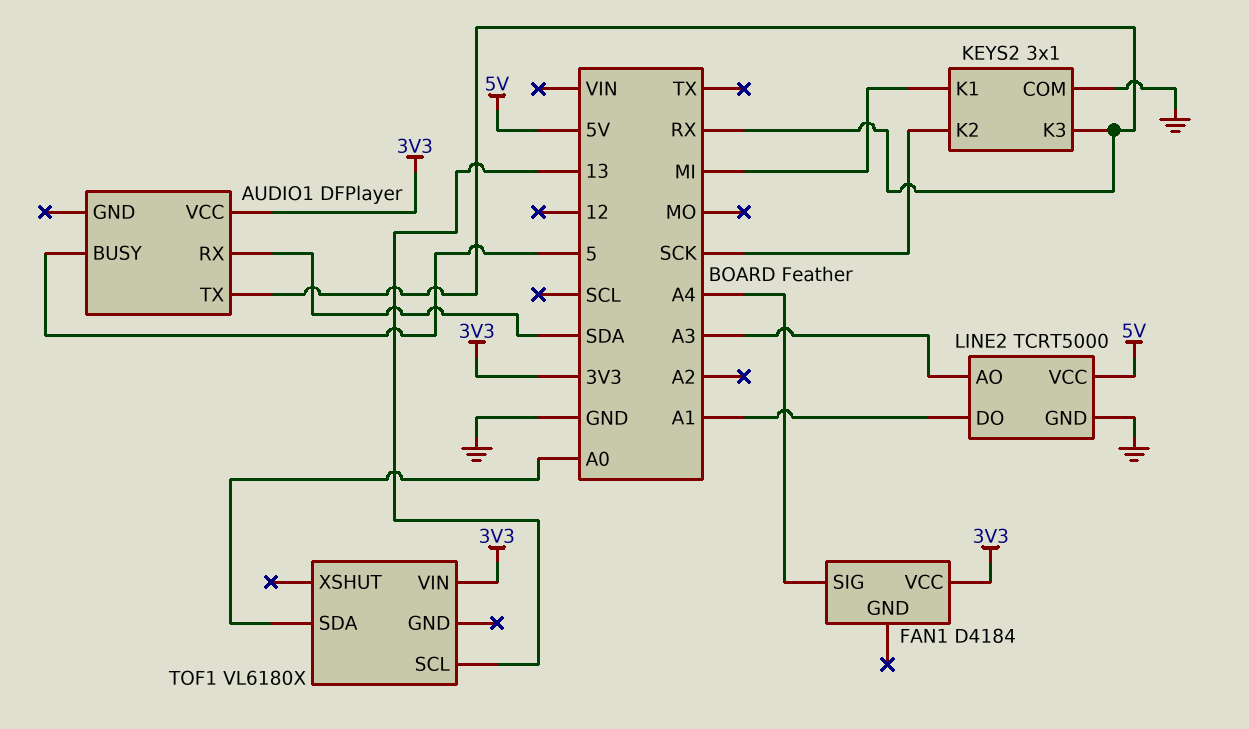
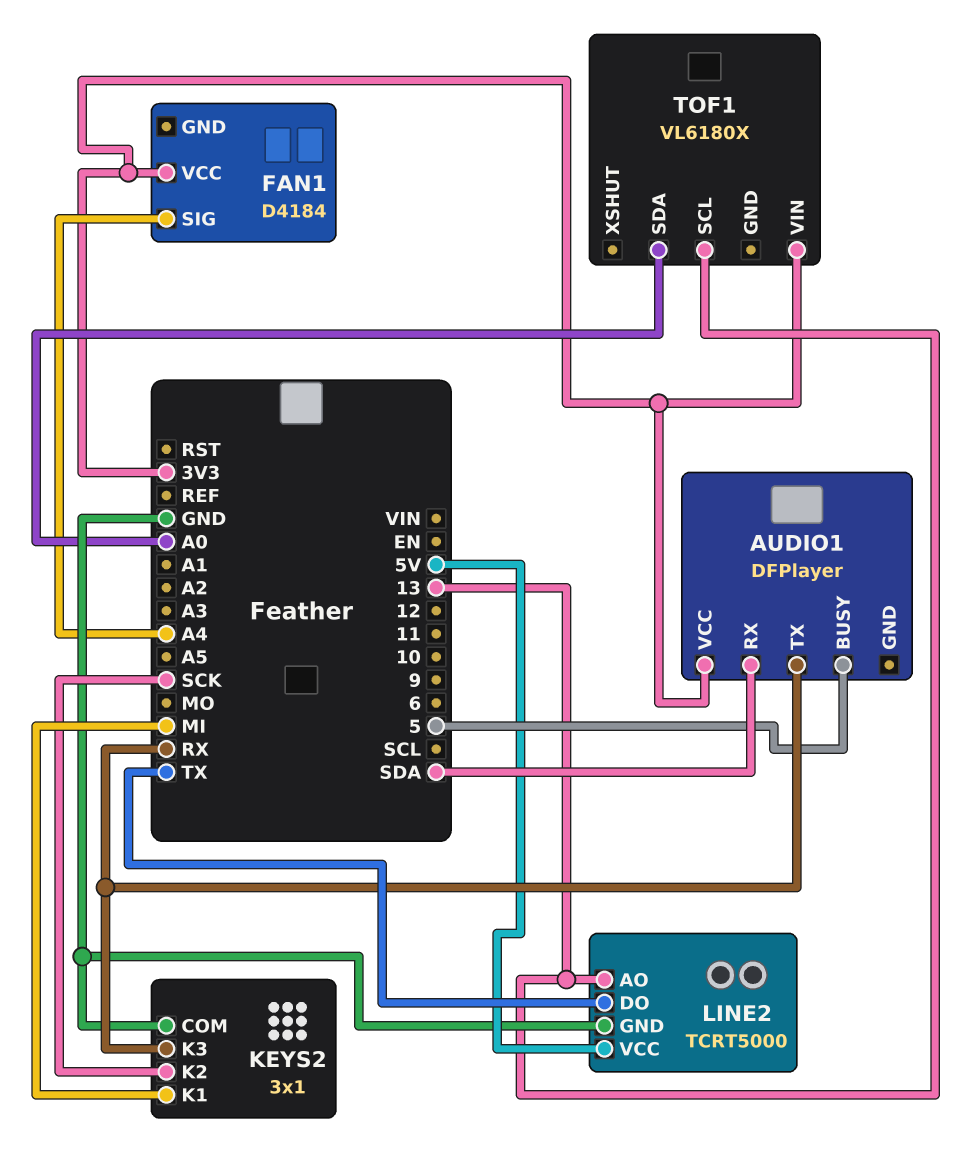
LINE2 pin AO: A3 -> 13
LINE2 pin DO: A1 -> TX

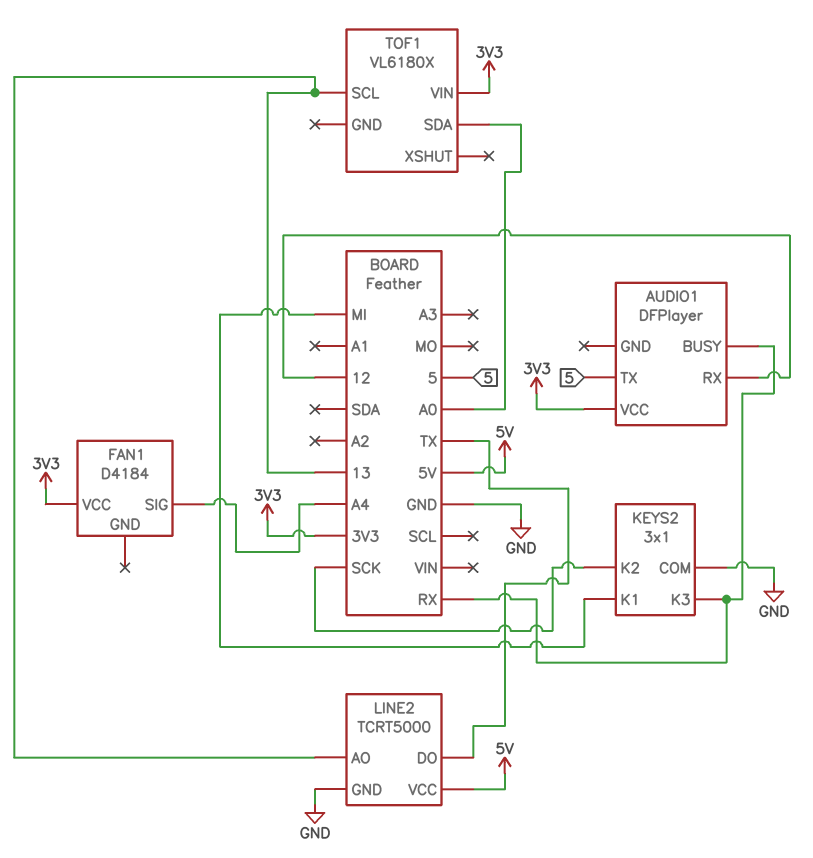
AUDIO1 pin BUSY: 5 -> RX
AUDIO1 pin RX: SDA -> 12
AUDIO1 pin TX: RX -> 5

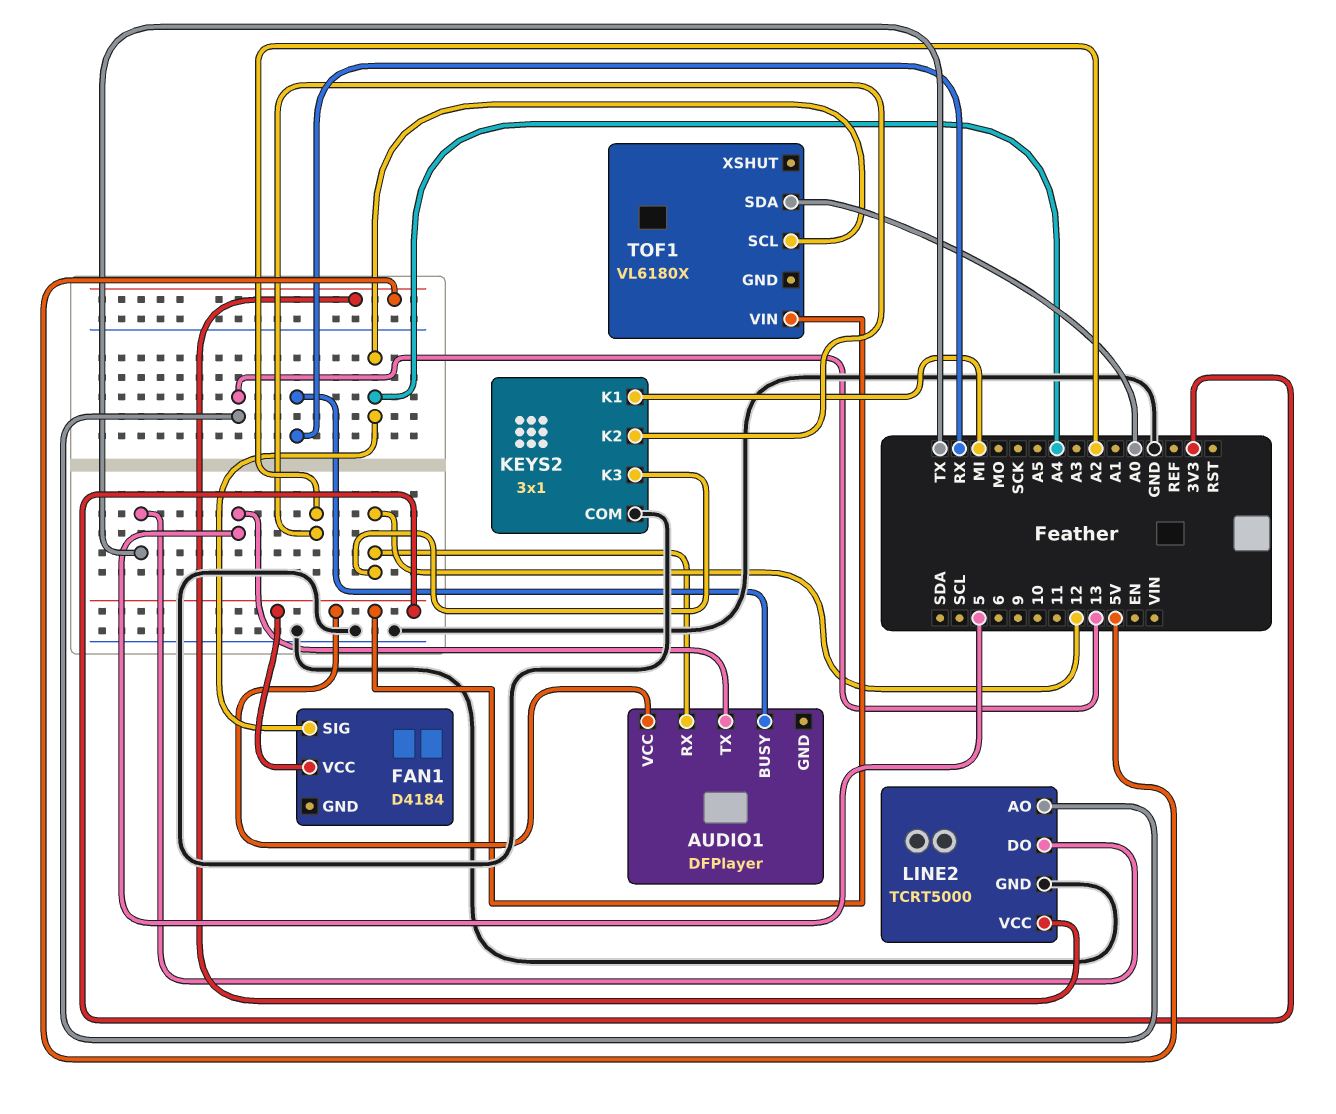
KEYS2 pin K2: SCK -> A2
KEYS2 pin K3: RX -> 12
TOF1 pin SCL: 13 -> A4

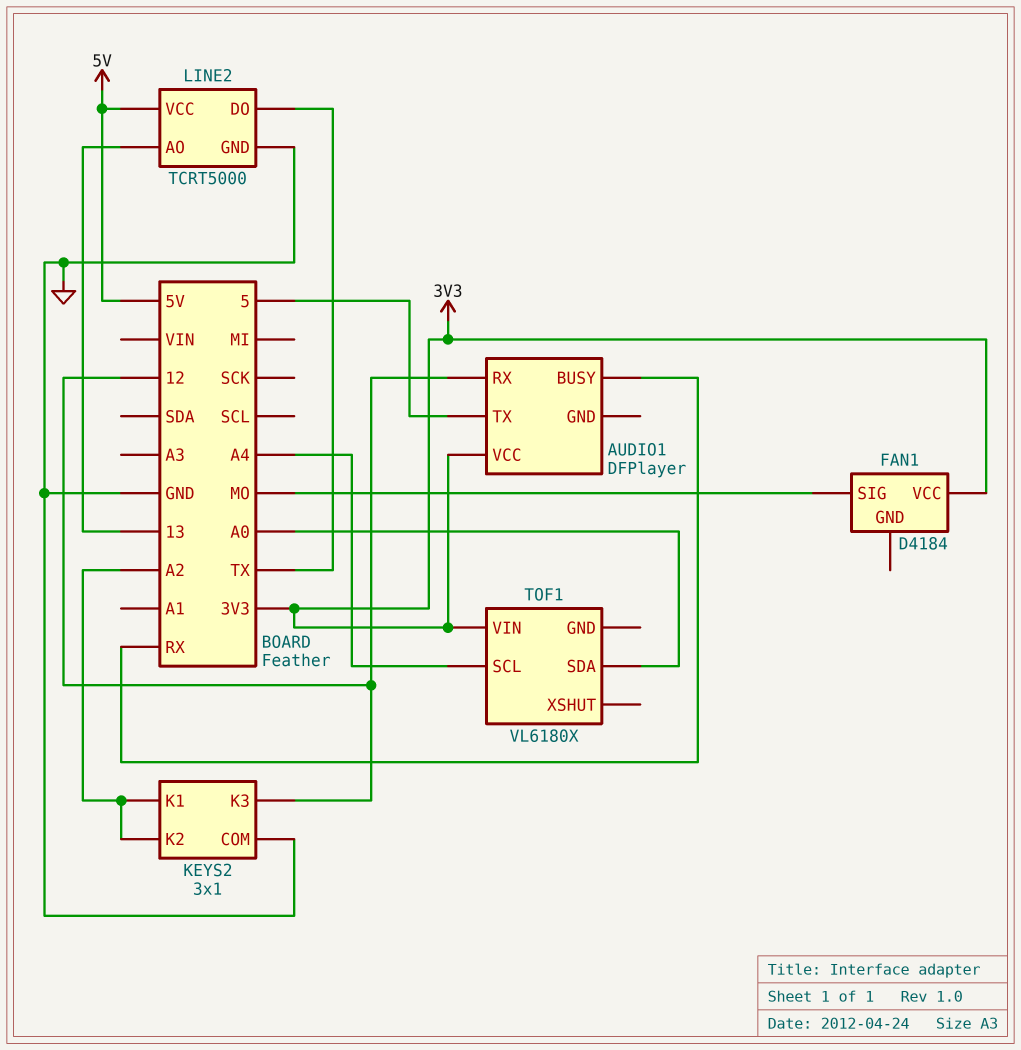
FAN1 pin SIG: A4 -> MO
KEYS2 pin K1: MI -> A2

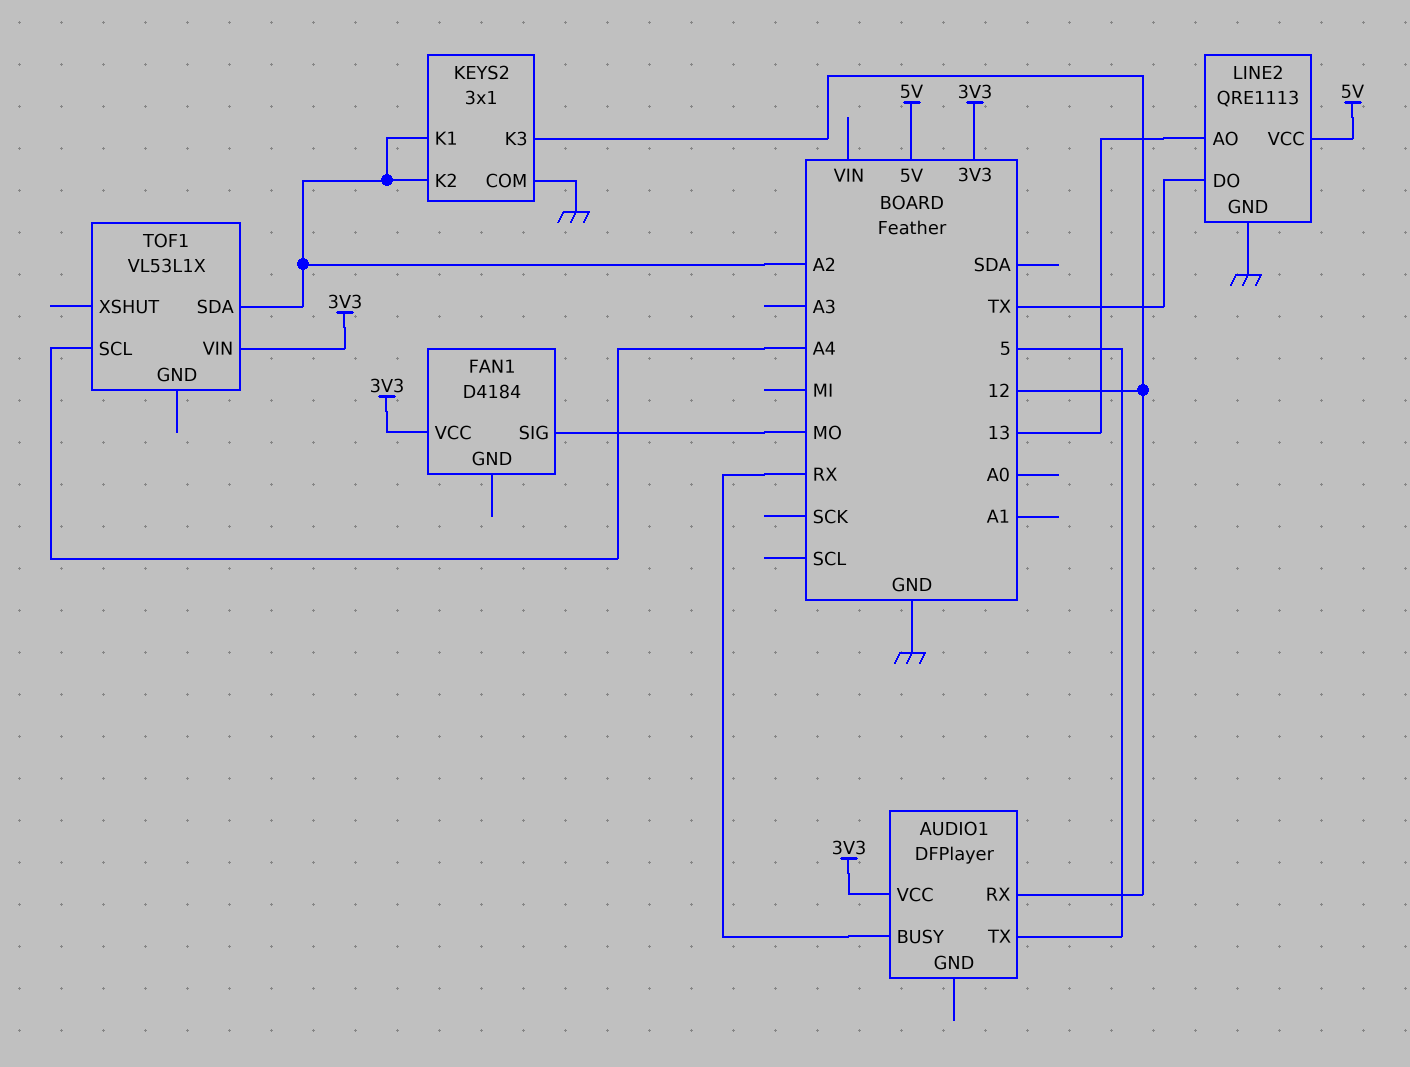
LINE2: TCRT5000 -> QRE1113
TOF1: VL6180X -> VL53L1X
TOF1 pin SDA: A0 -> A2

